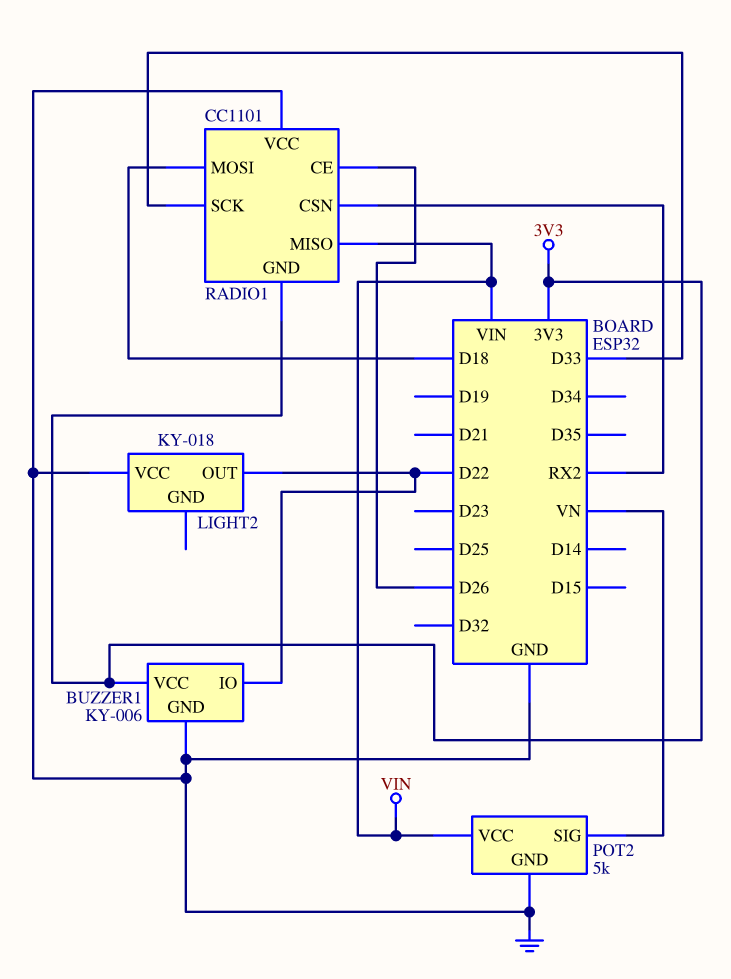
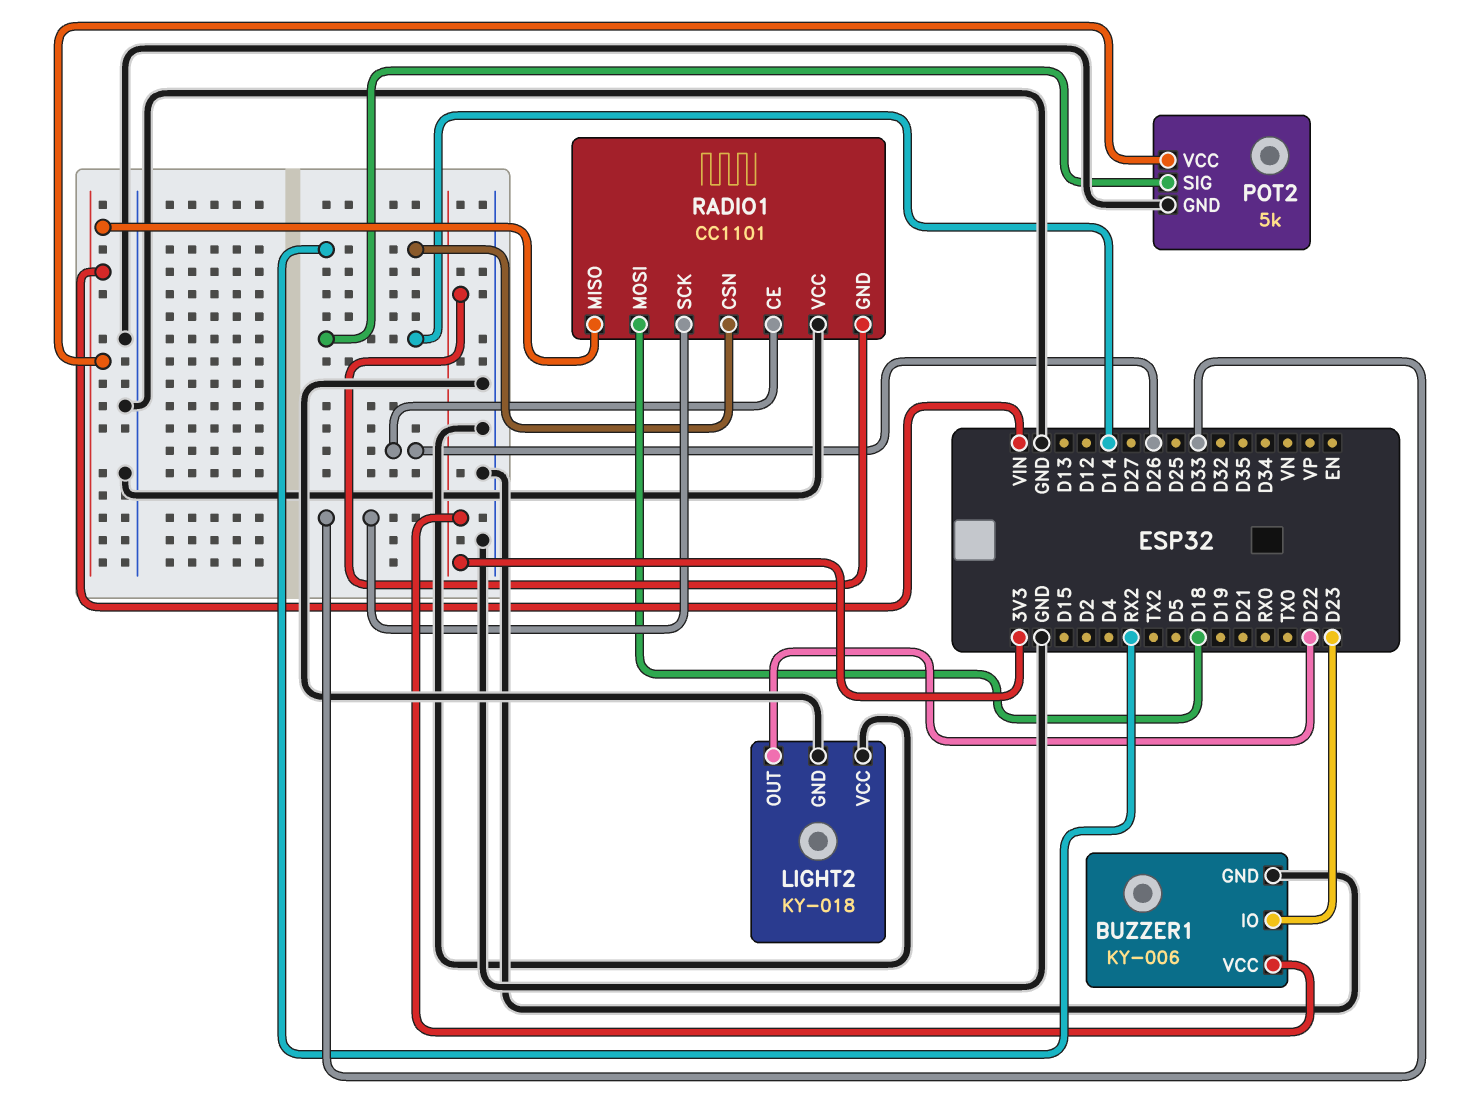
BUZZER1 pin IO: D22 -> D23
LIGHT2 pin GND: none -> GND
POT2 pin SIG: VN -> D14

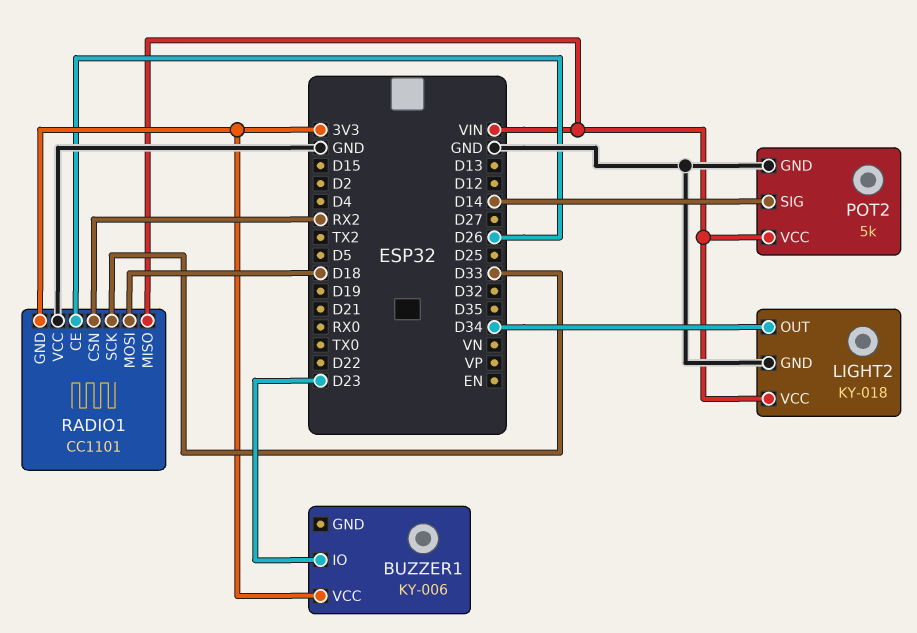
BUZZER1 pin GND: GND -> none
LIGHT2 pin OUT: D22 -> D34
LIGHT2 pin VCC: GND -> VIN

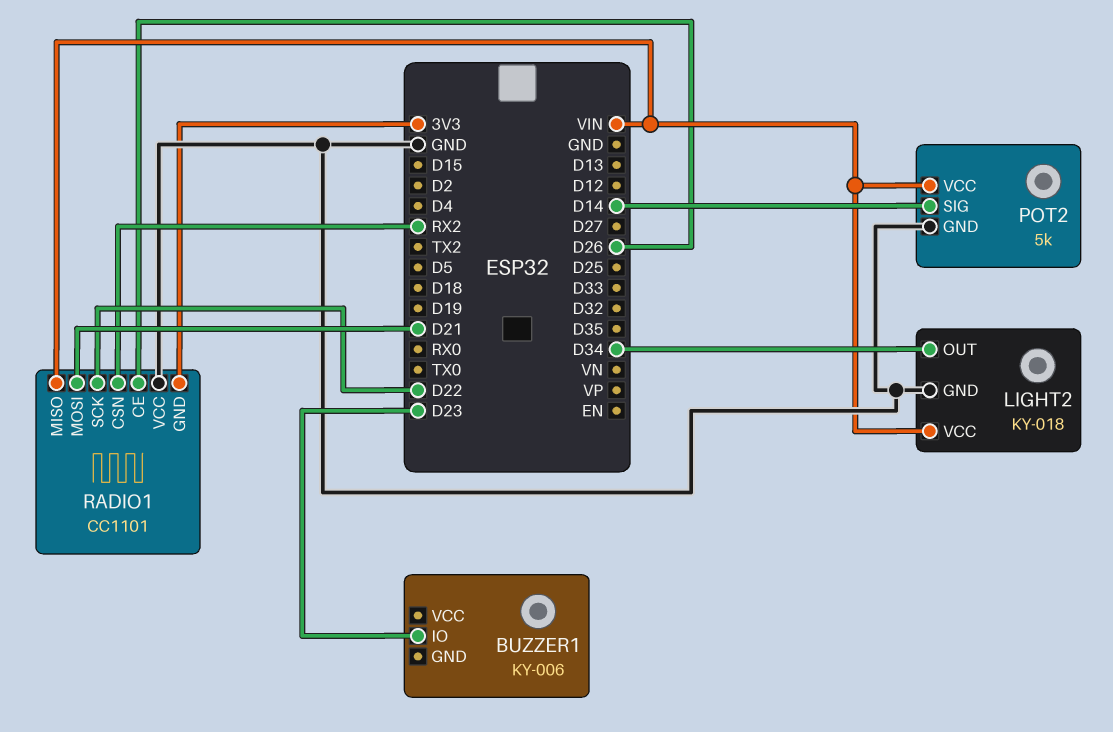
BUZZER1 pin VCC: 3V3 -> none
RADIO1 pin MOSI: D18 -> D21
RADIO1 pin SCK: D33 -> D22

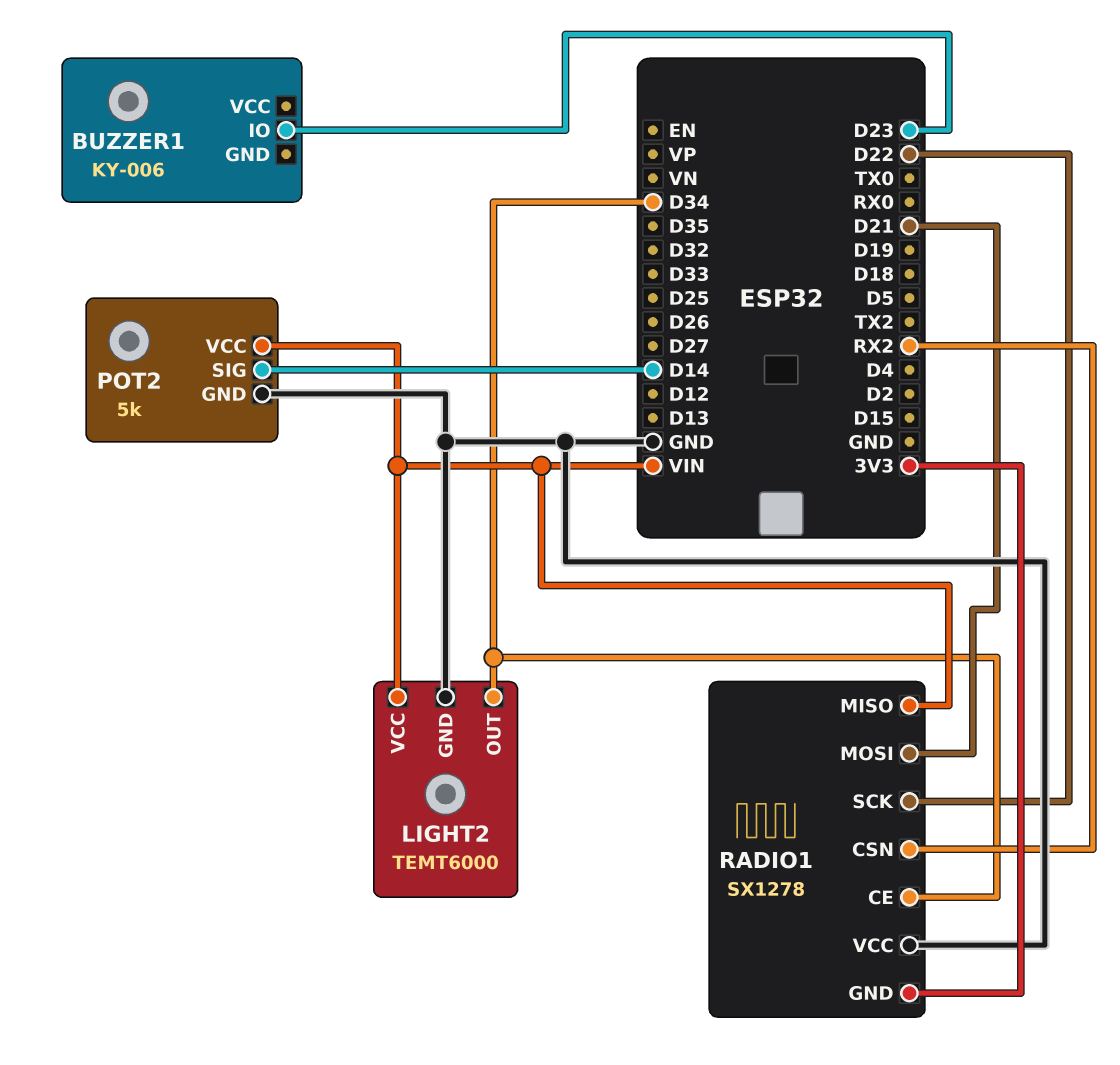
LIGHT2: KY-018 -> TEMT6000
RADIO1: CC1101 -> SX1278
RADIO1 pin CE: D26 -> D34

